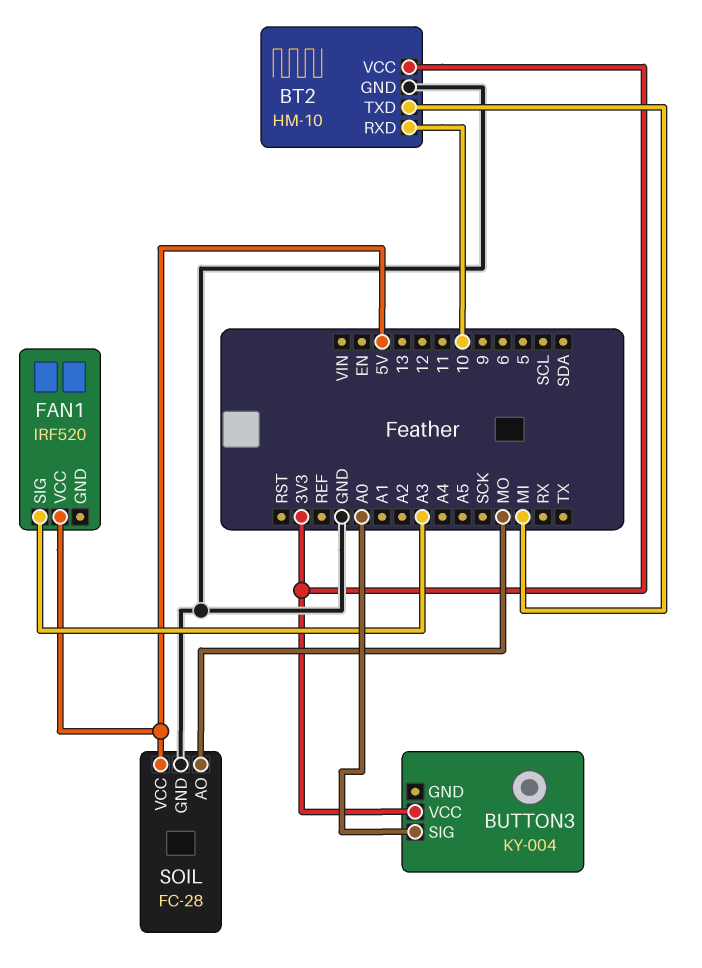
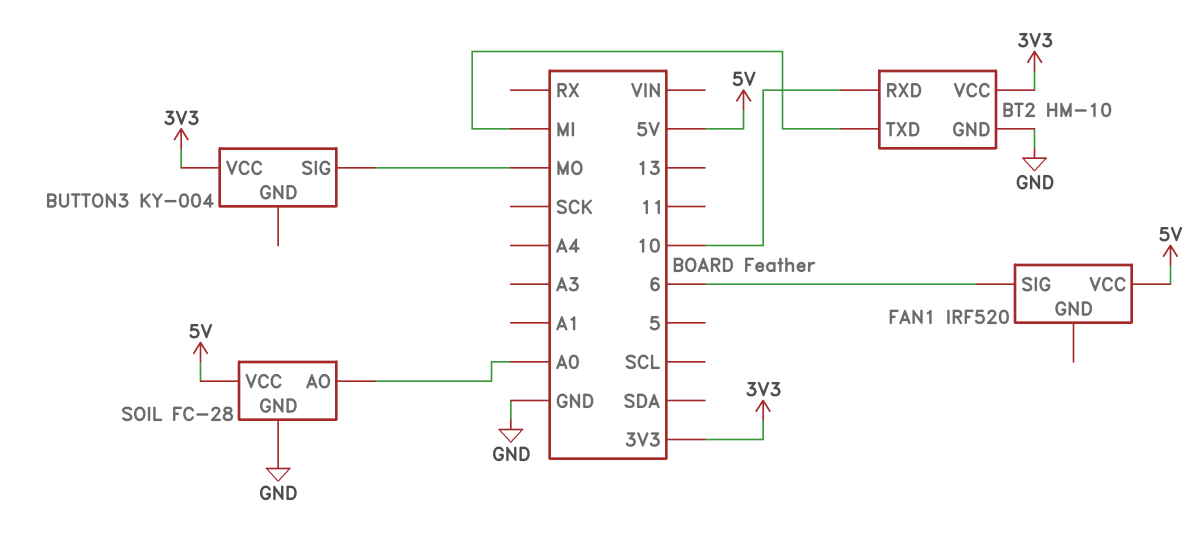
BUTTON3 pin SIG: A0 -> MO
FAN1 pin SIG: A3 -> 6
SOIL pin AO: MO -> A0

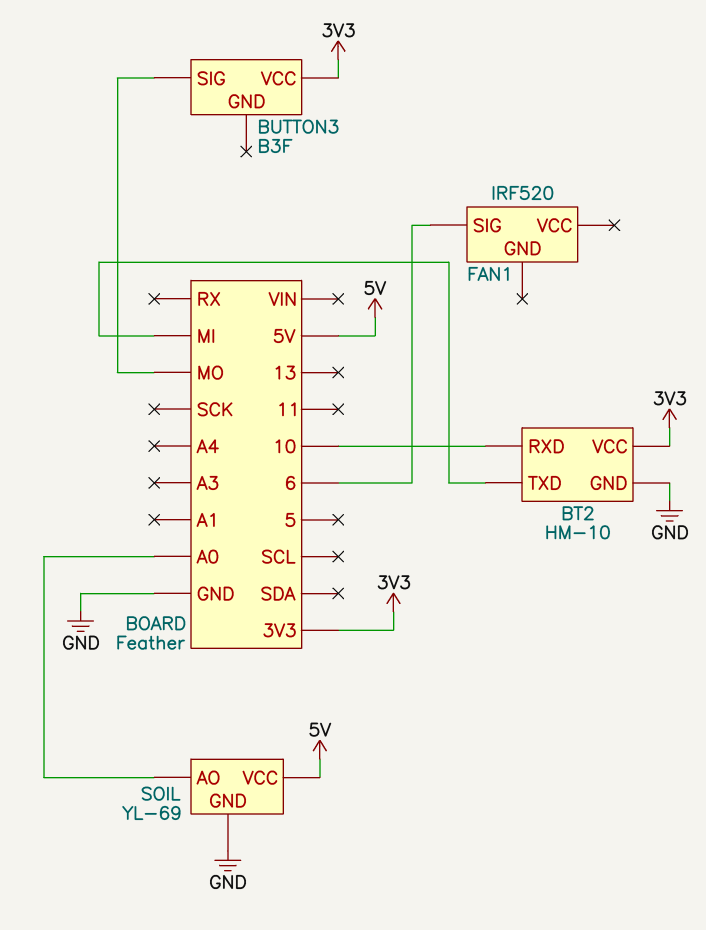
BUTTON3: KY-004 -> B3F
FAN1 pin VCC: 5V -> none
SOIL: FC-28 -> YL-69

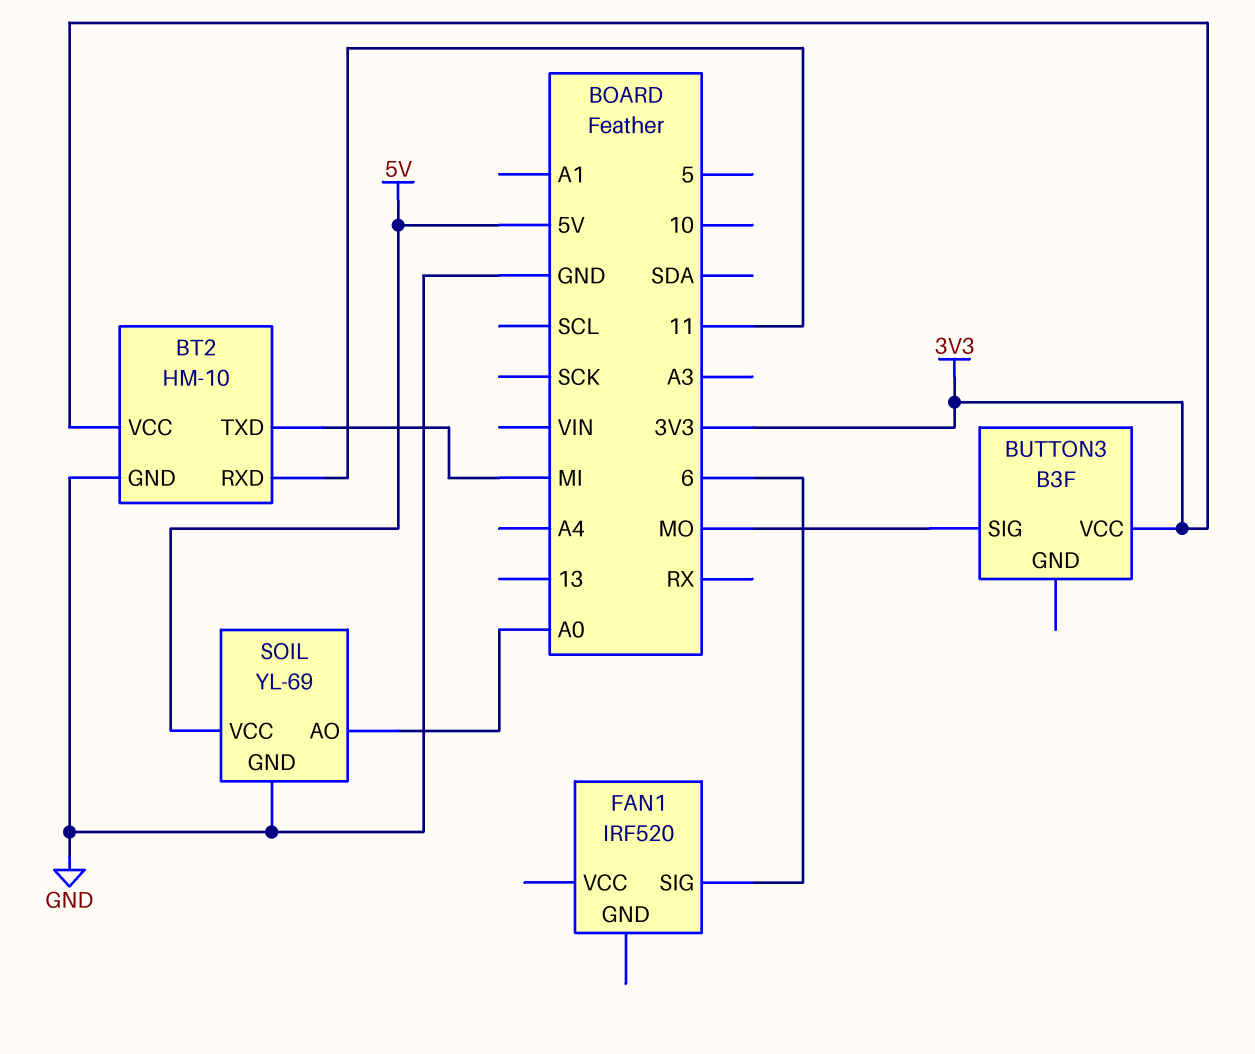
BT2 pin RXD: 10 -> 11

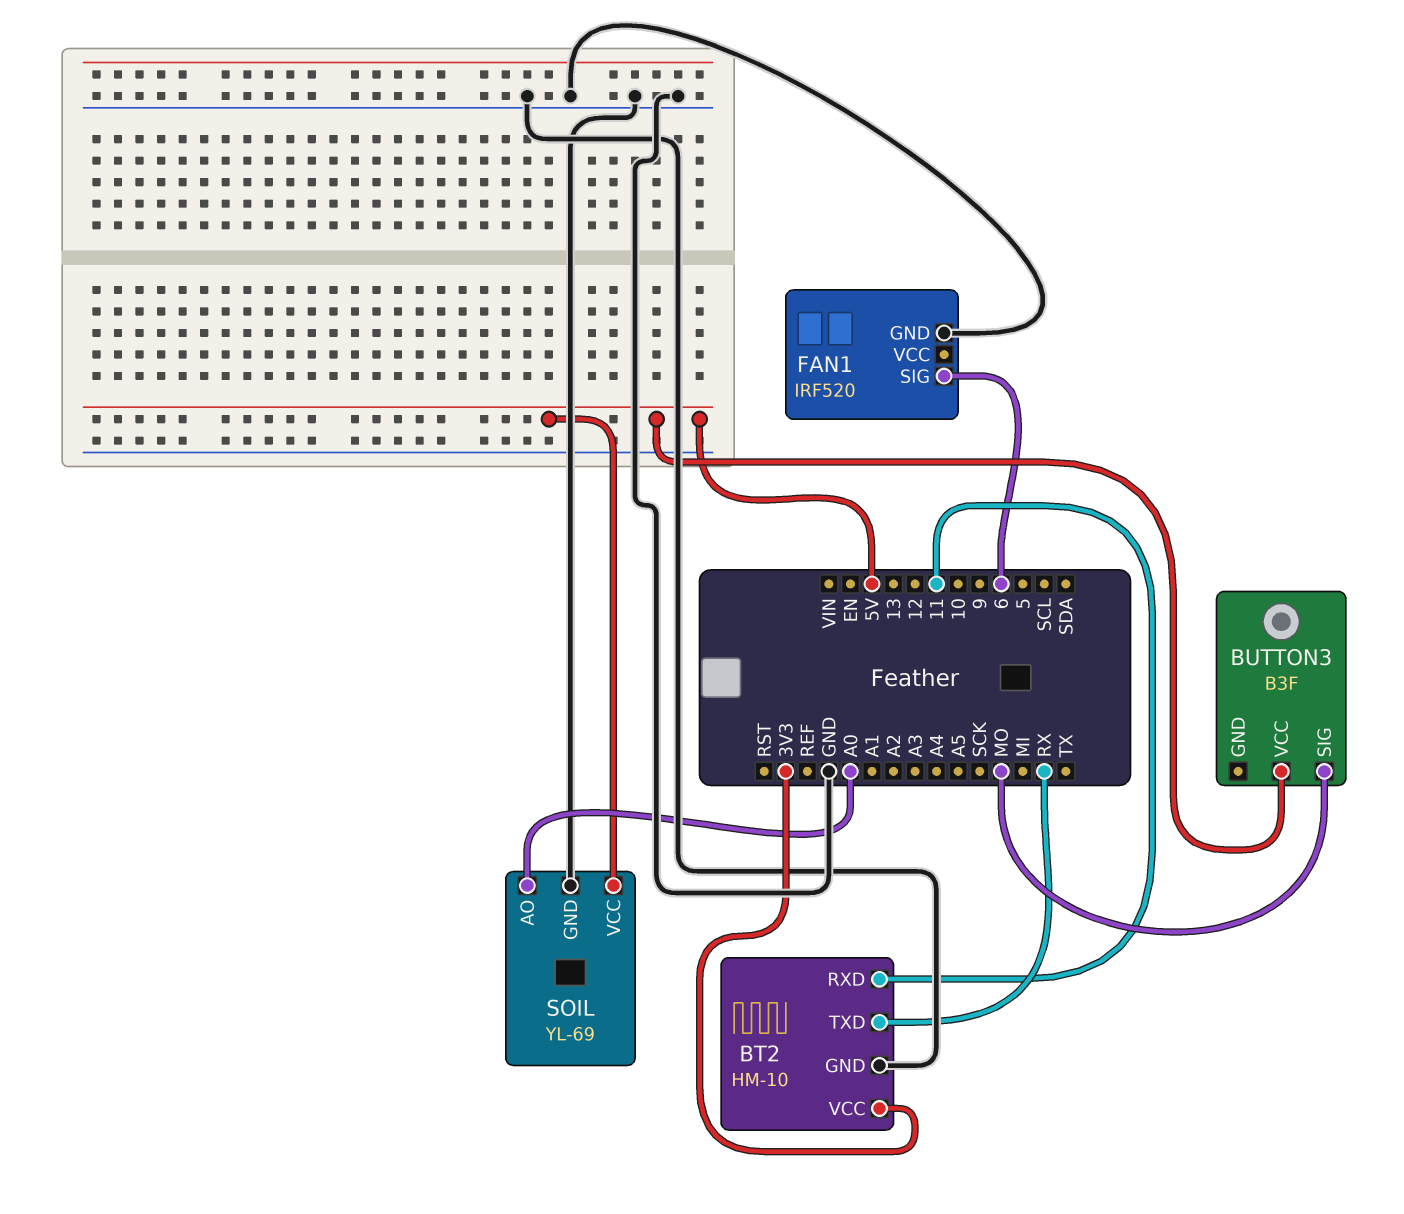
BT2 pin TXD: MI -> RX
BUTTON3 pin VCC: 3V3 -> 5V
FAN1 pin GND: none -> GND

